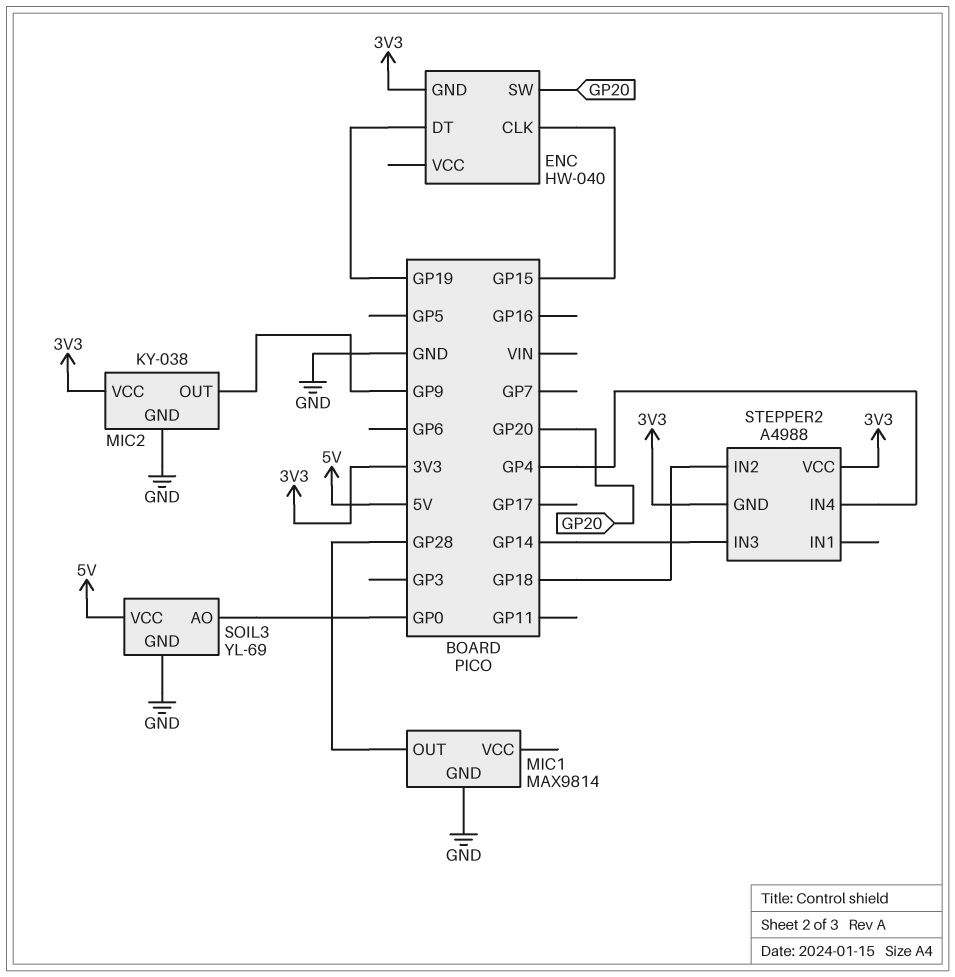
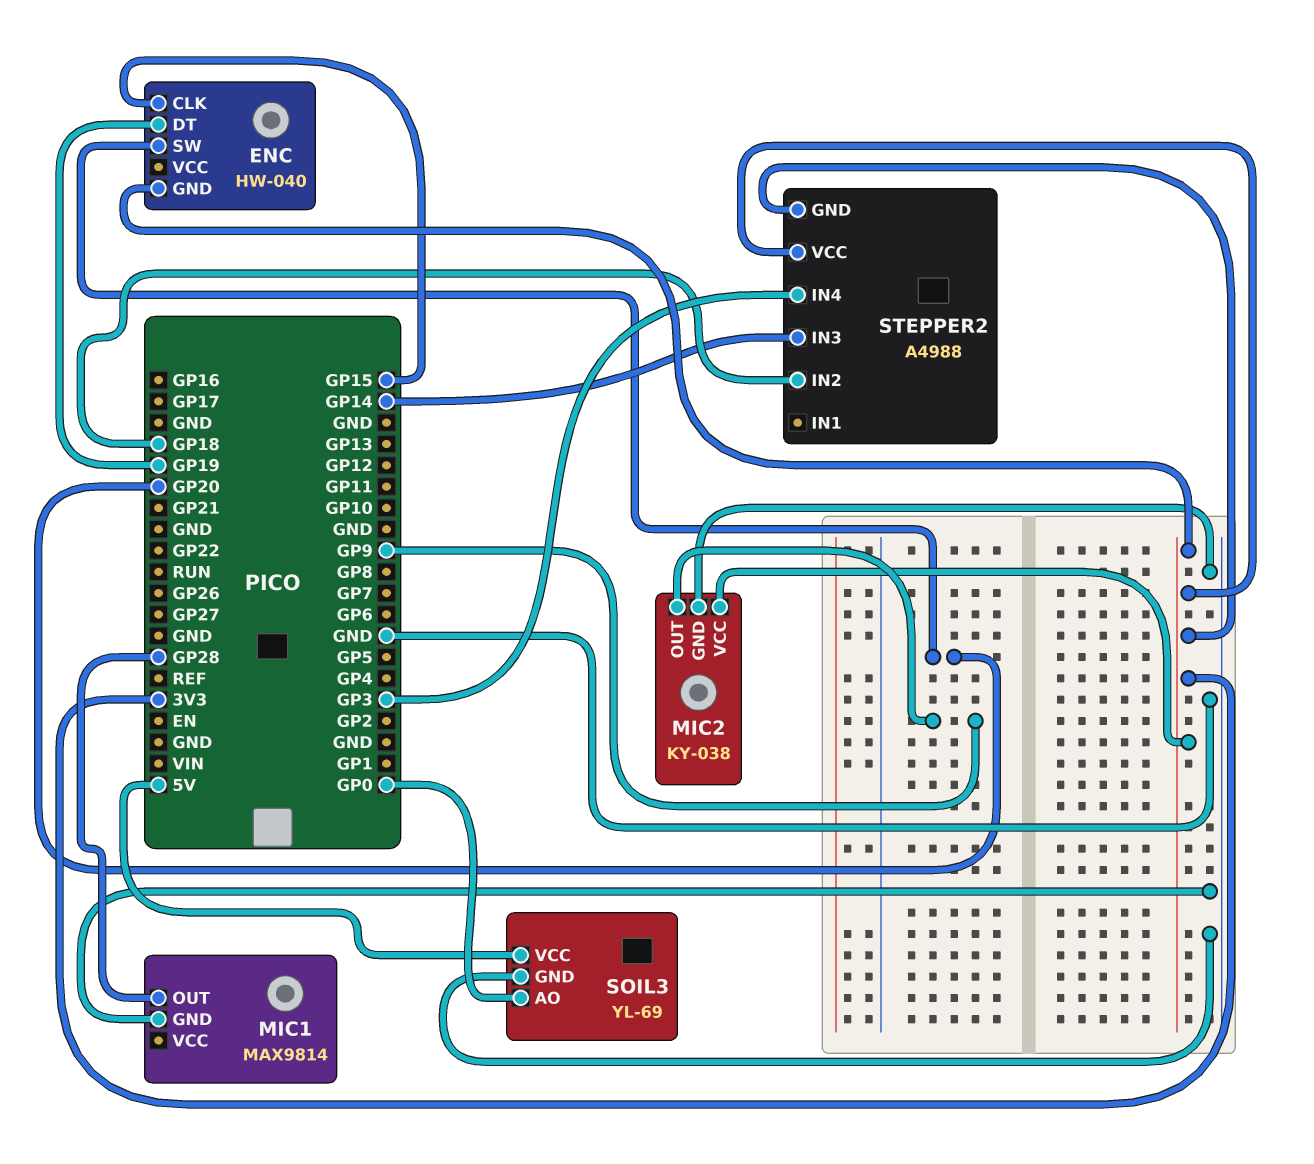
STEPPER2 pin IN4: GP4 -> GP3

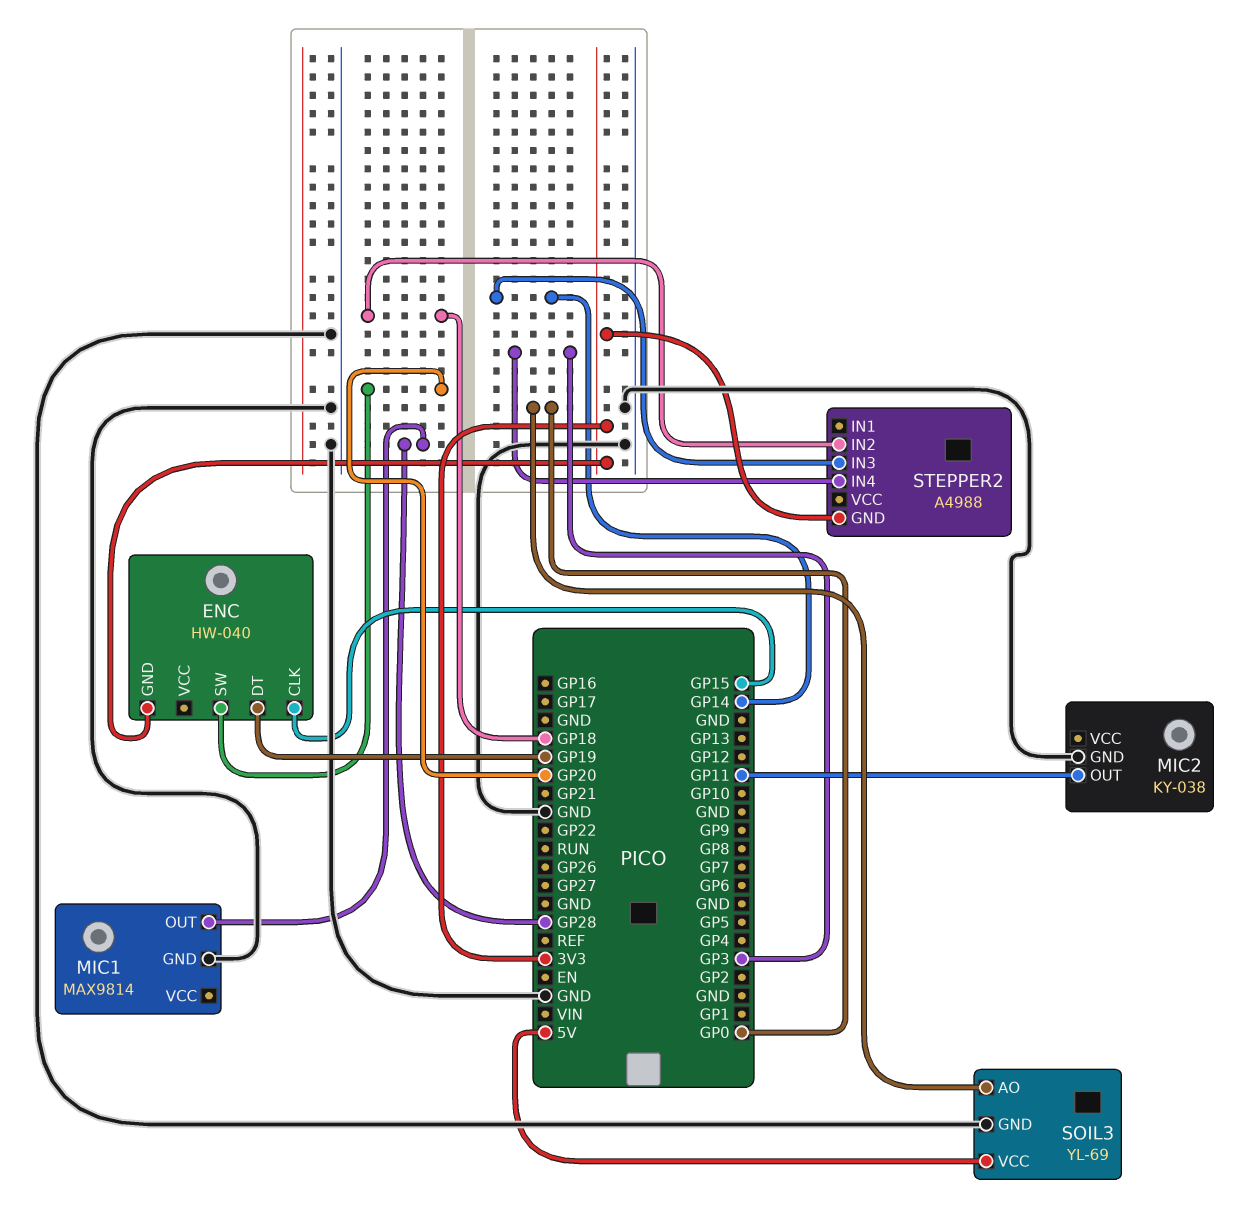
MIC2 pin OUT: GP9 -> GP11
MIC2 pin VCC: 3V3 -> none
STEPPER2 pin VCC: 3V3 -> none

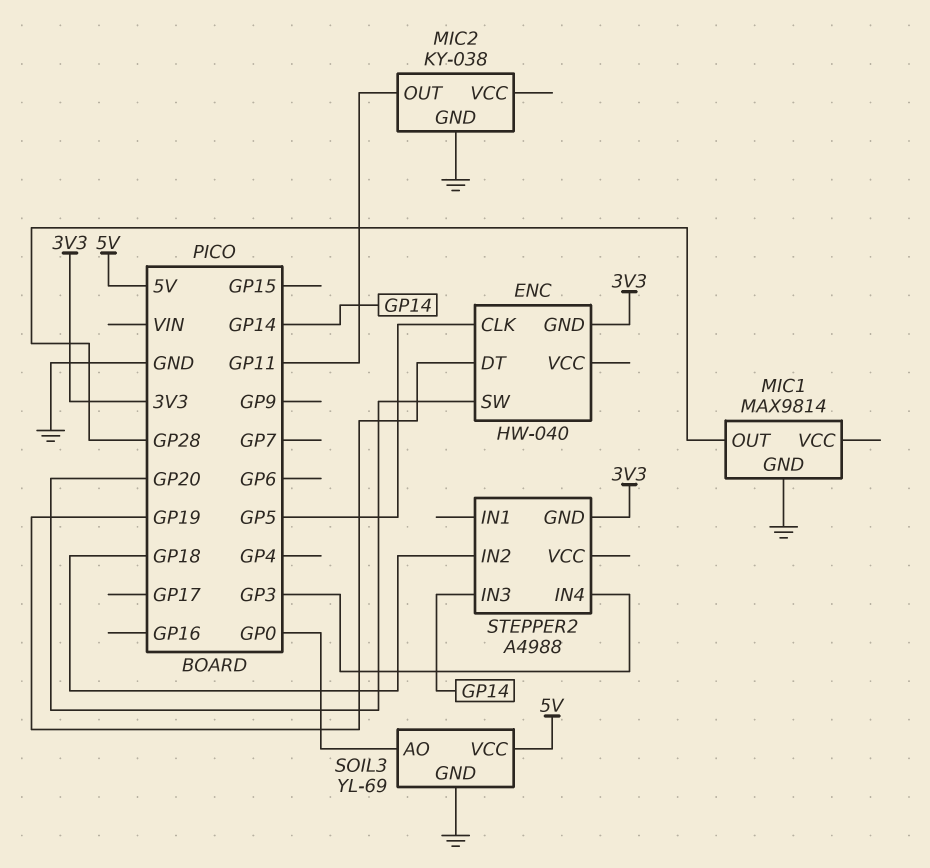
ENC pin CLK: GP15 -> GP5

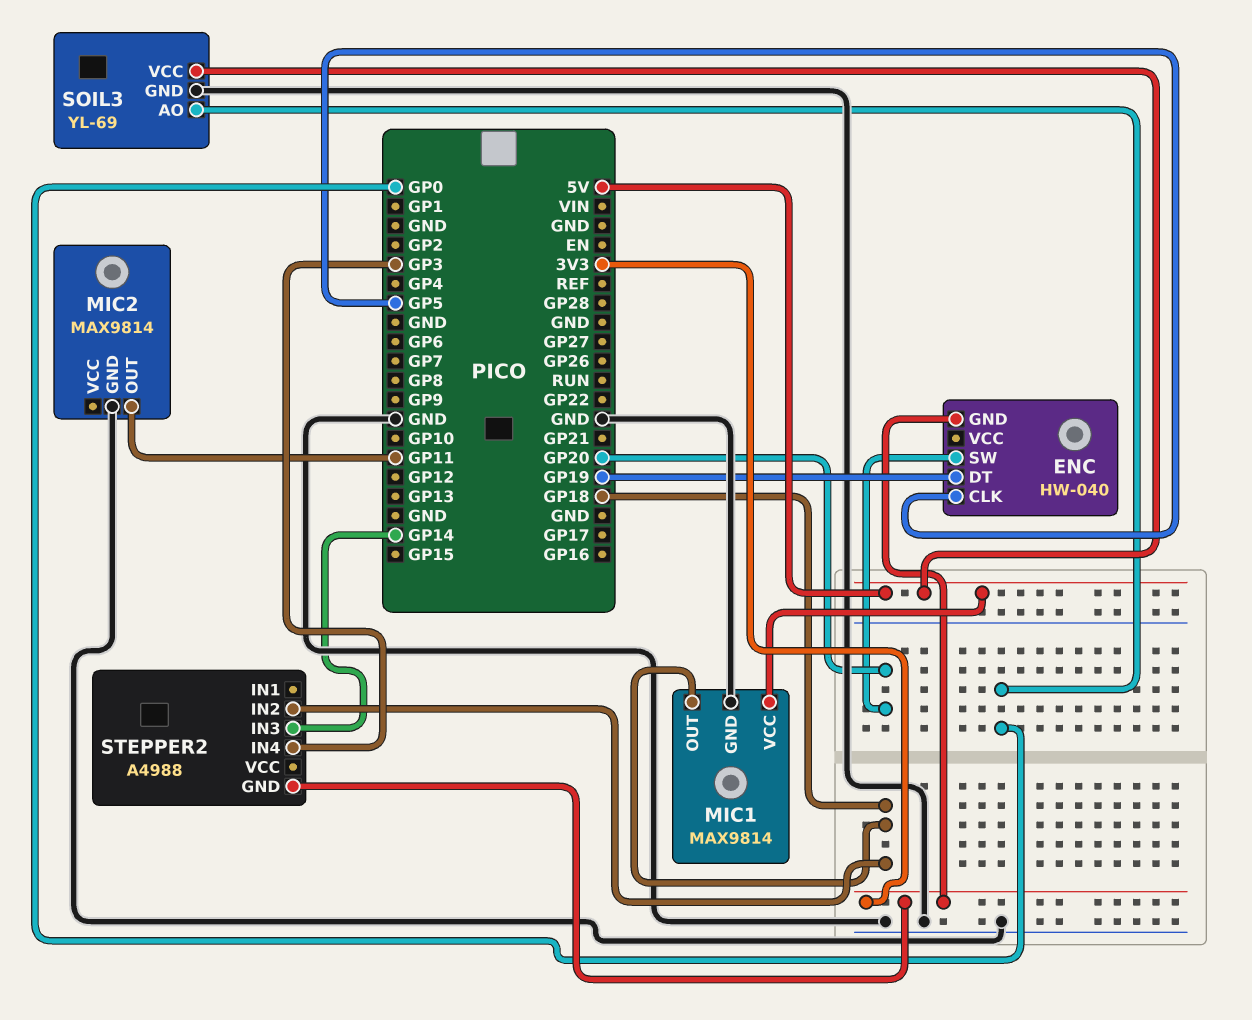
MIC1 pin OUT: GP28 -> GP18
MIC1 pin VCC: none -> 5V
MIC2: KY-038 -> MAX9814

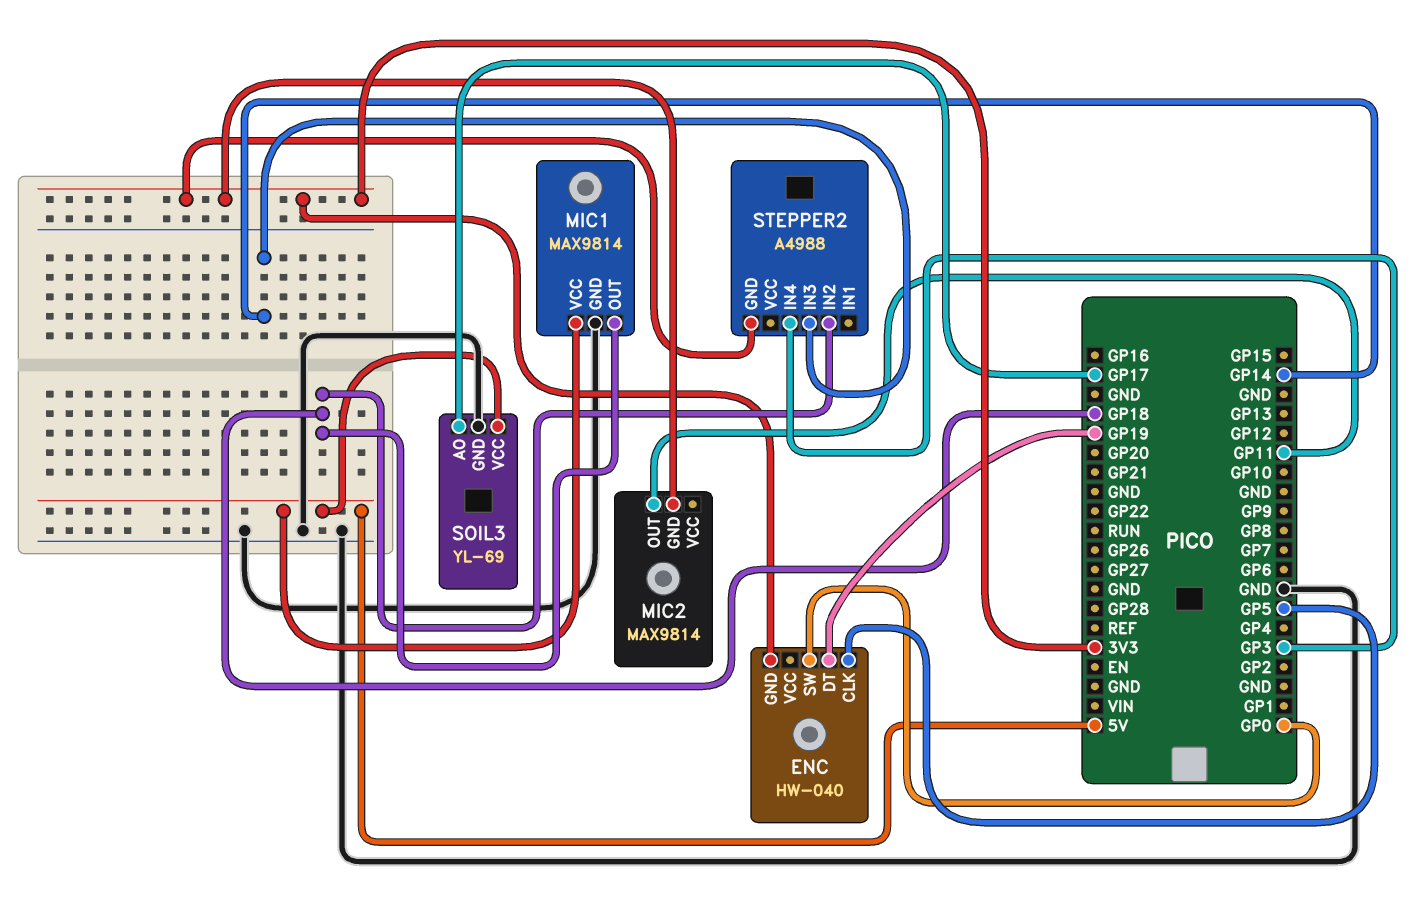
ENC pin SW: GP20 -> GP0
MIC2 pin GND: GND -> 3V3
SOIL3 pin AO: GP0 -> GP17

